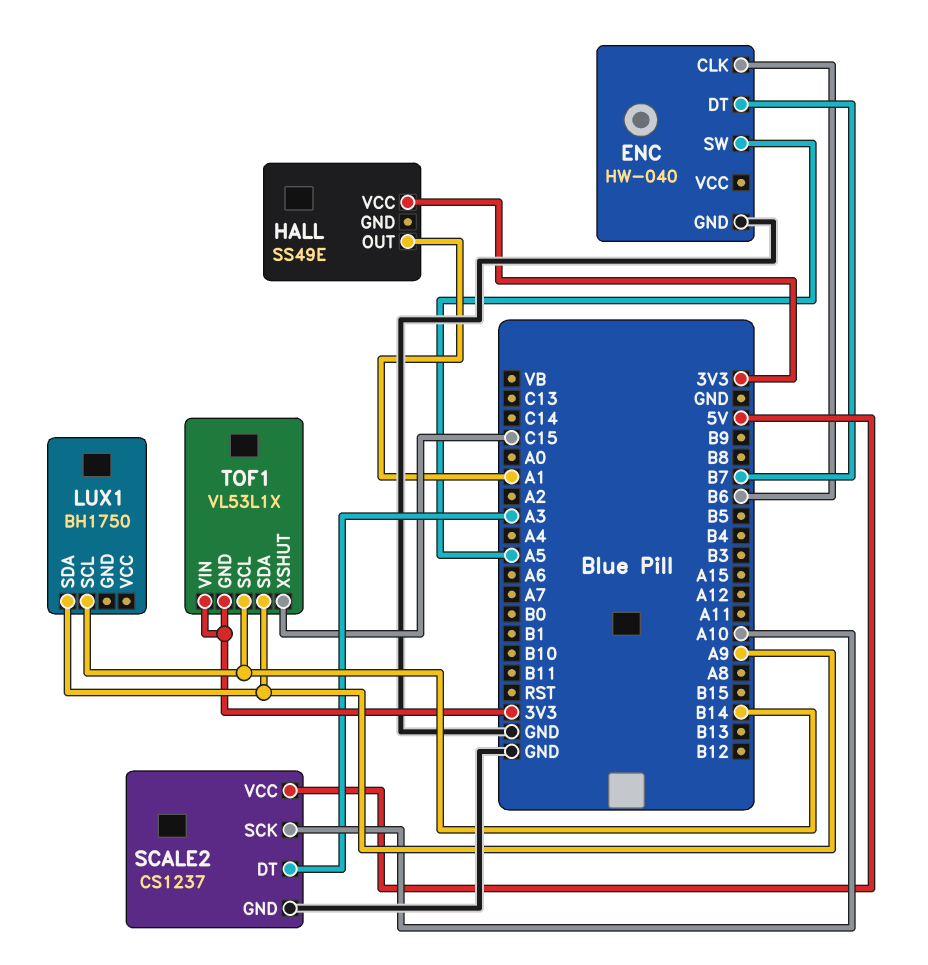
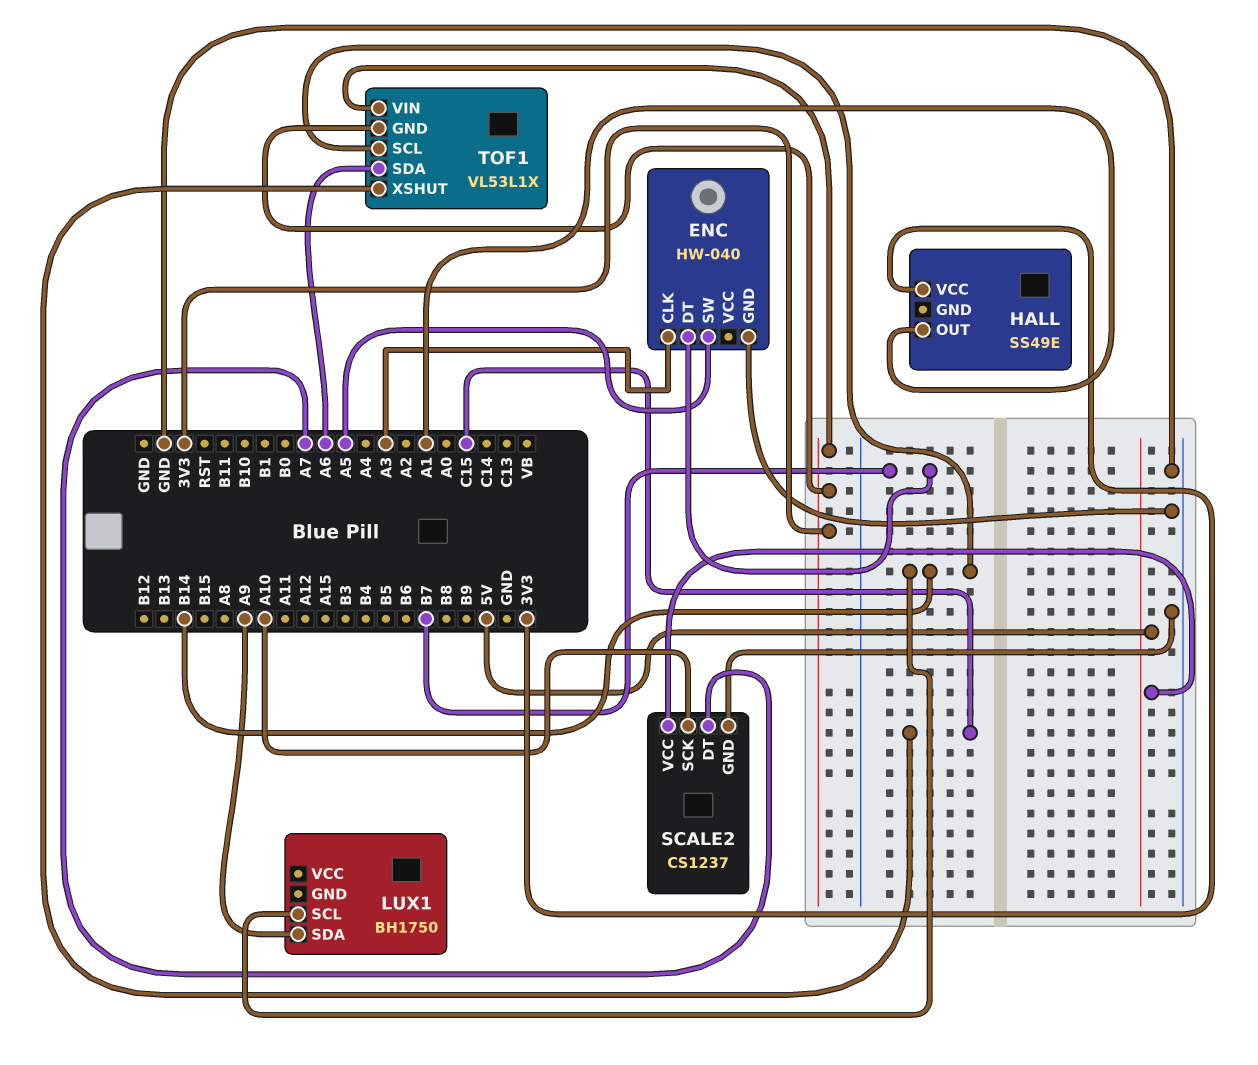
ENC pin CLK: B6 -> A3
SCALE2 pin DT: A3 -> A7
TOF1 pin SDA: A9 -> A6

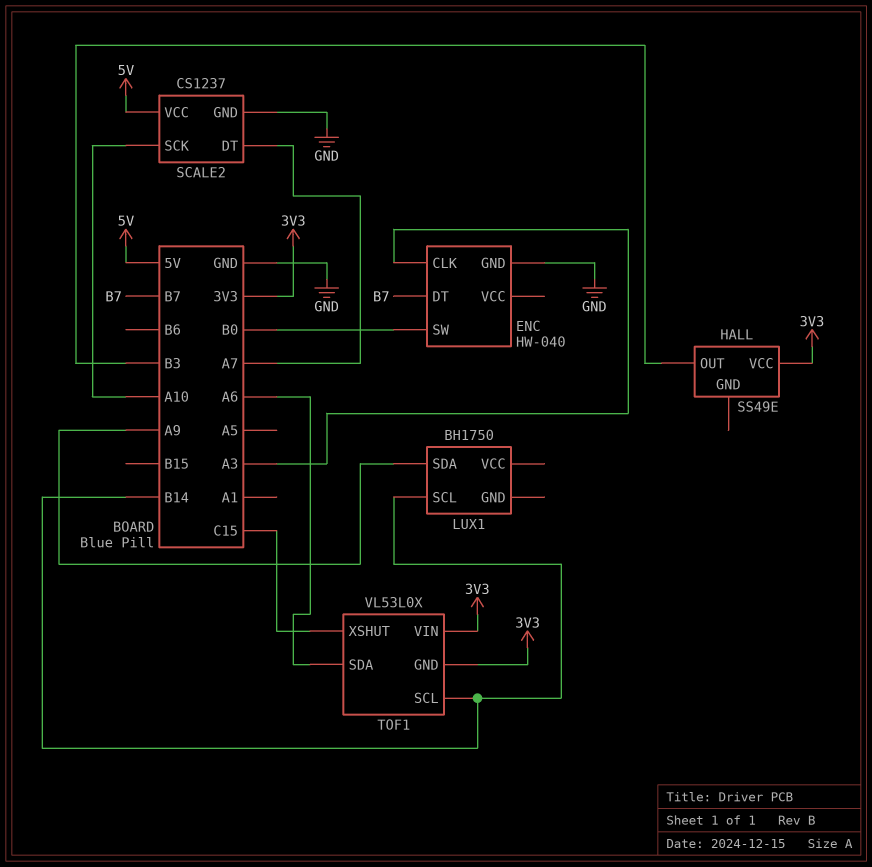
ENC pin SW: A5 -> B0
HALL pin OUT: A1 -> B3
TOF1: VL53L1X -> VL53L0X

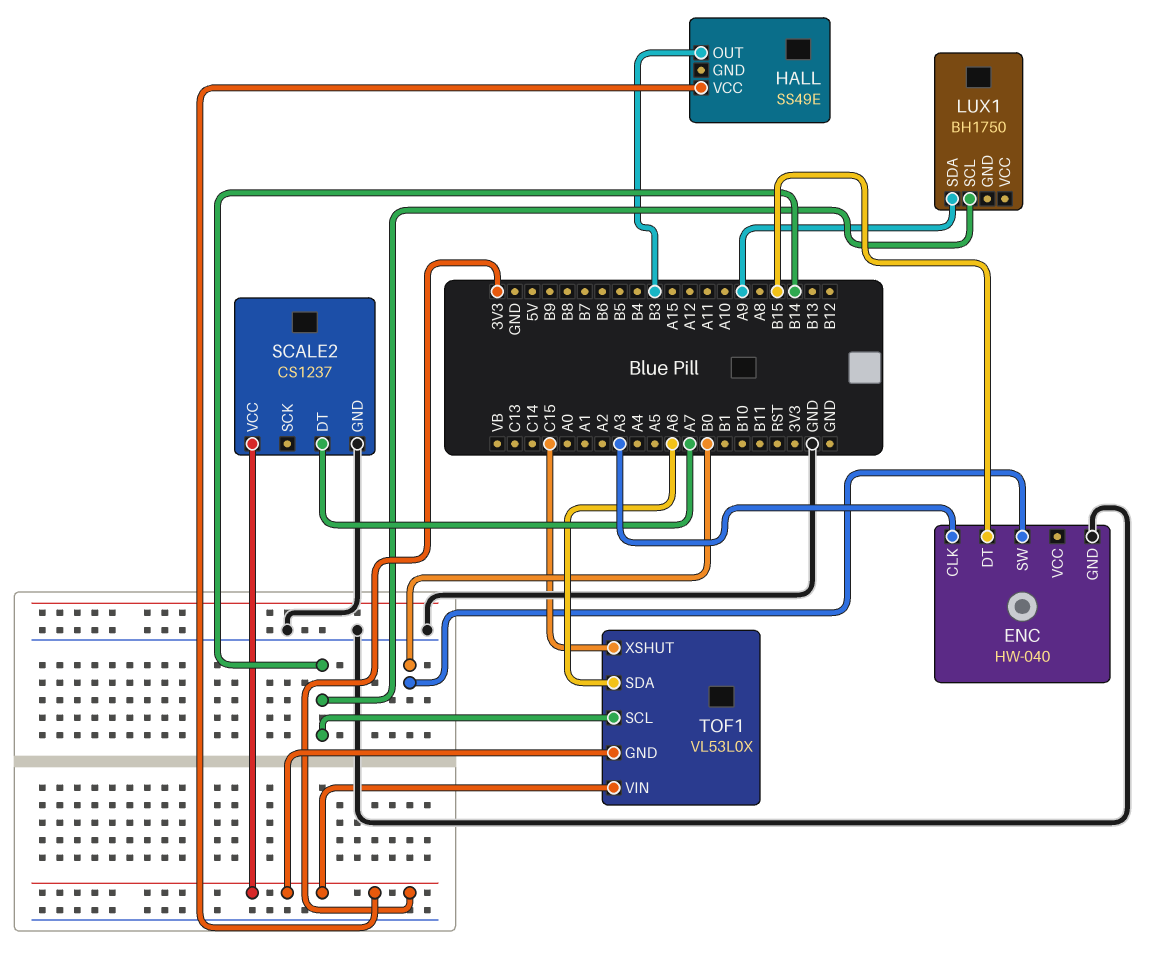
ENC pin DT: B7 -> B15
SCALE2 pin SCK: A10 -> none
SCALE2 pin VCC: 5V -> 3V3

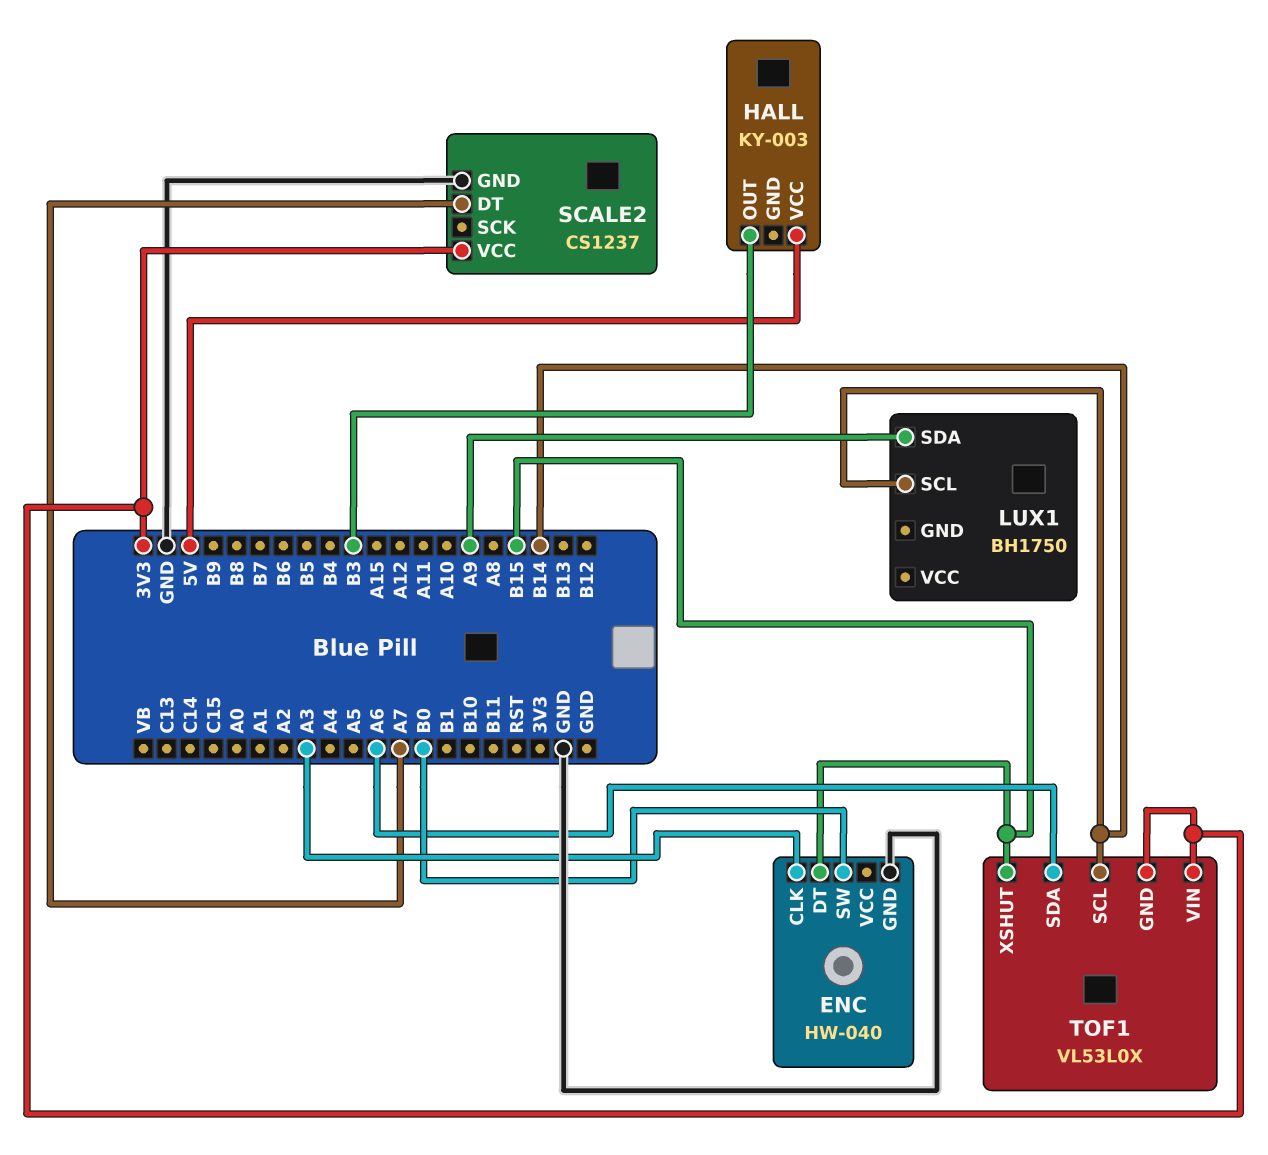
HALL: SS49E -> KY-003
HALL pin VCC: 3V3 -> 5V
TOF1 pin XSHUT: C15 -> B15

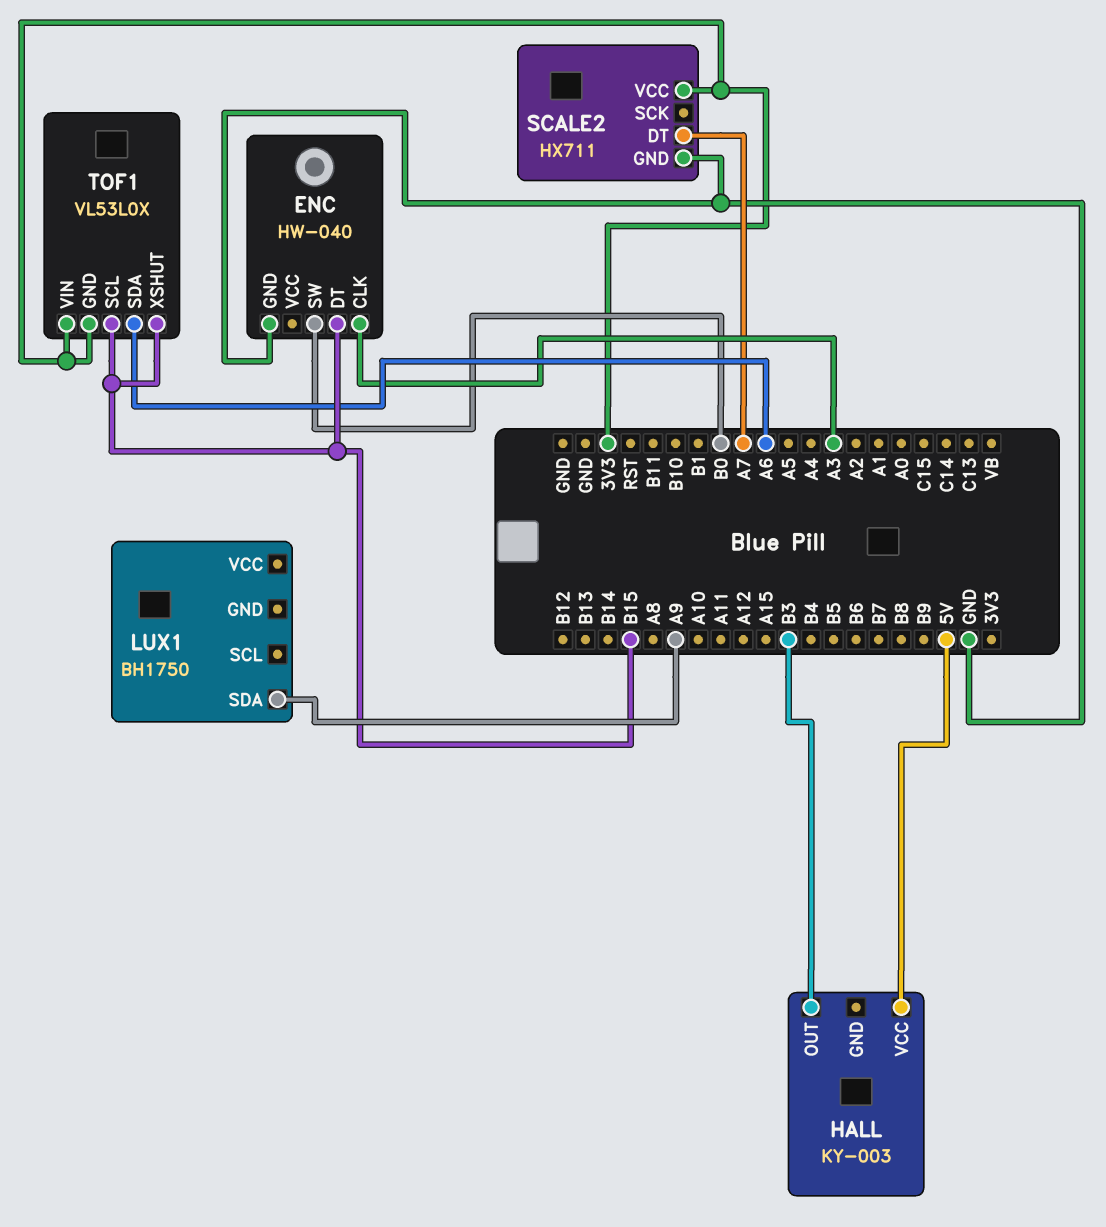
LUX1 pin SCL: B14 -> none
SCALE2: CS1237 -> HX711
TOF1 pin SCL: B14 -> B15

